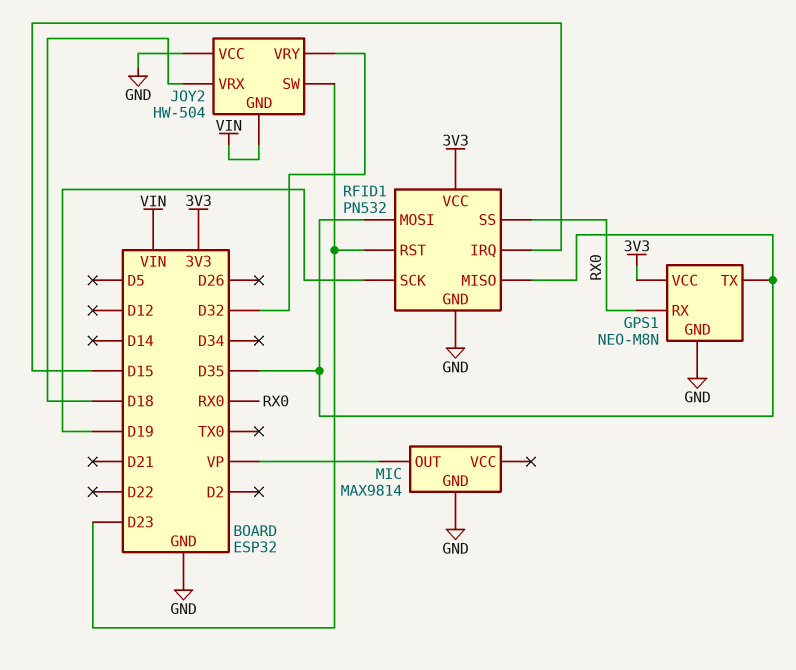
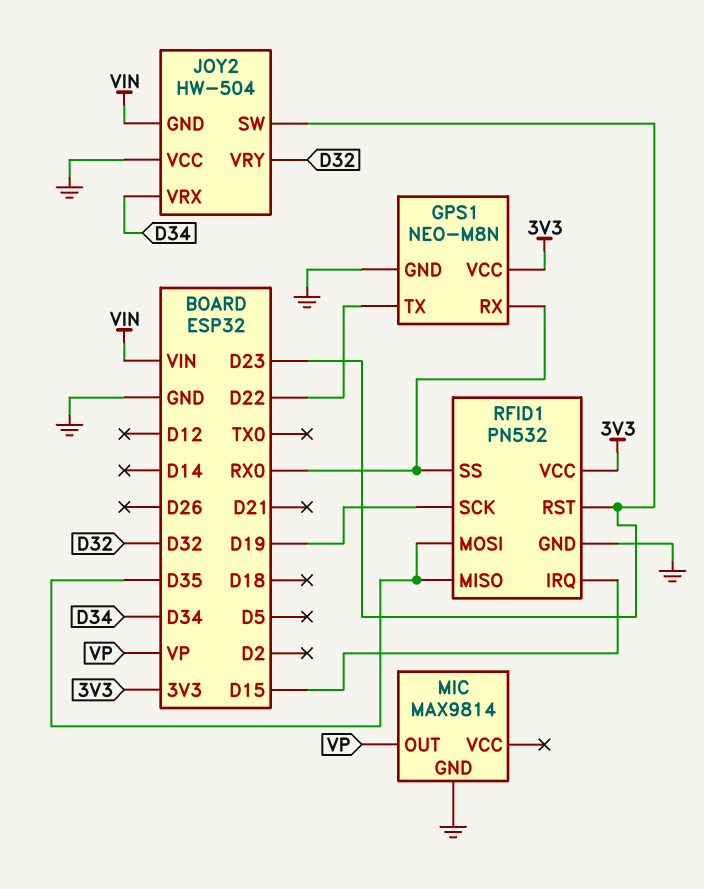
GPS1 pin TX: D35 -> D22
JOY2 pin VRX: D18 -> D34

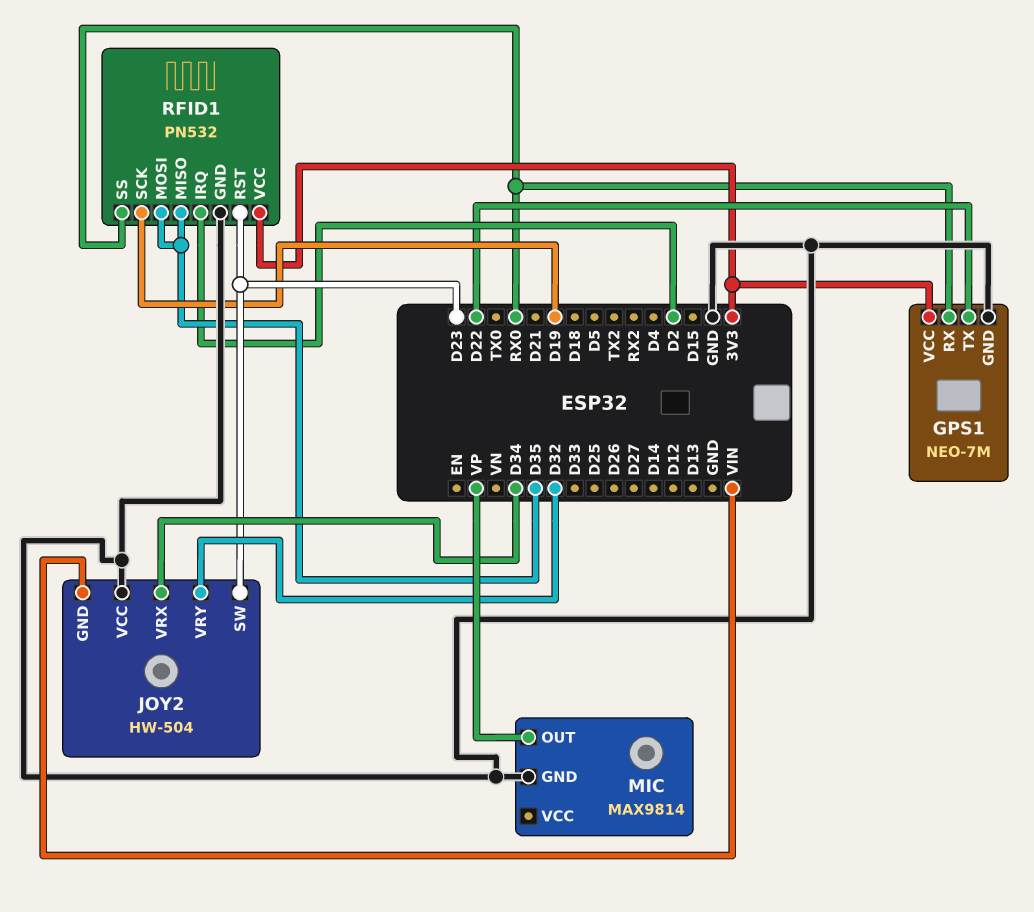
GPS1: NEO-M8N -> NEO-7M
RFID1 pin IRQ: D15 -> D2

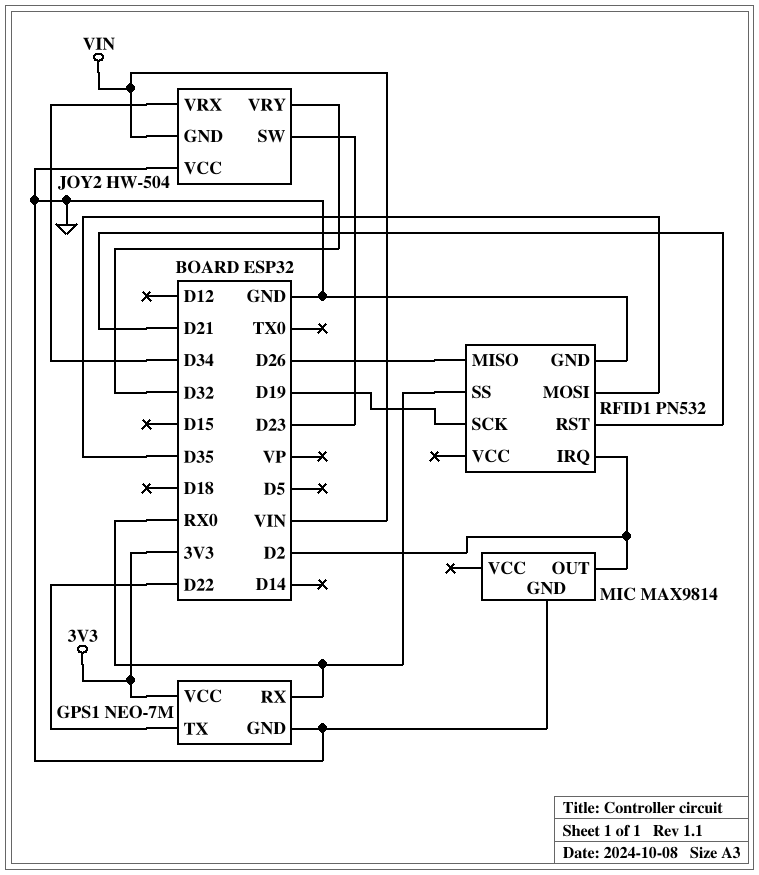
MIC pin OUT: VP -> D2
RFID1 pin MISO: D35 -> D26
RFID1 pin RST: D23 -> D21
RFID1 pin VCC: 3V3 -> none

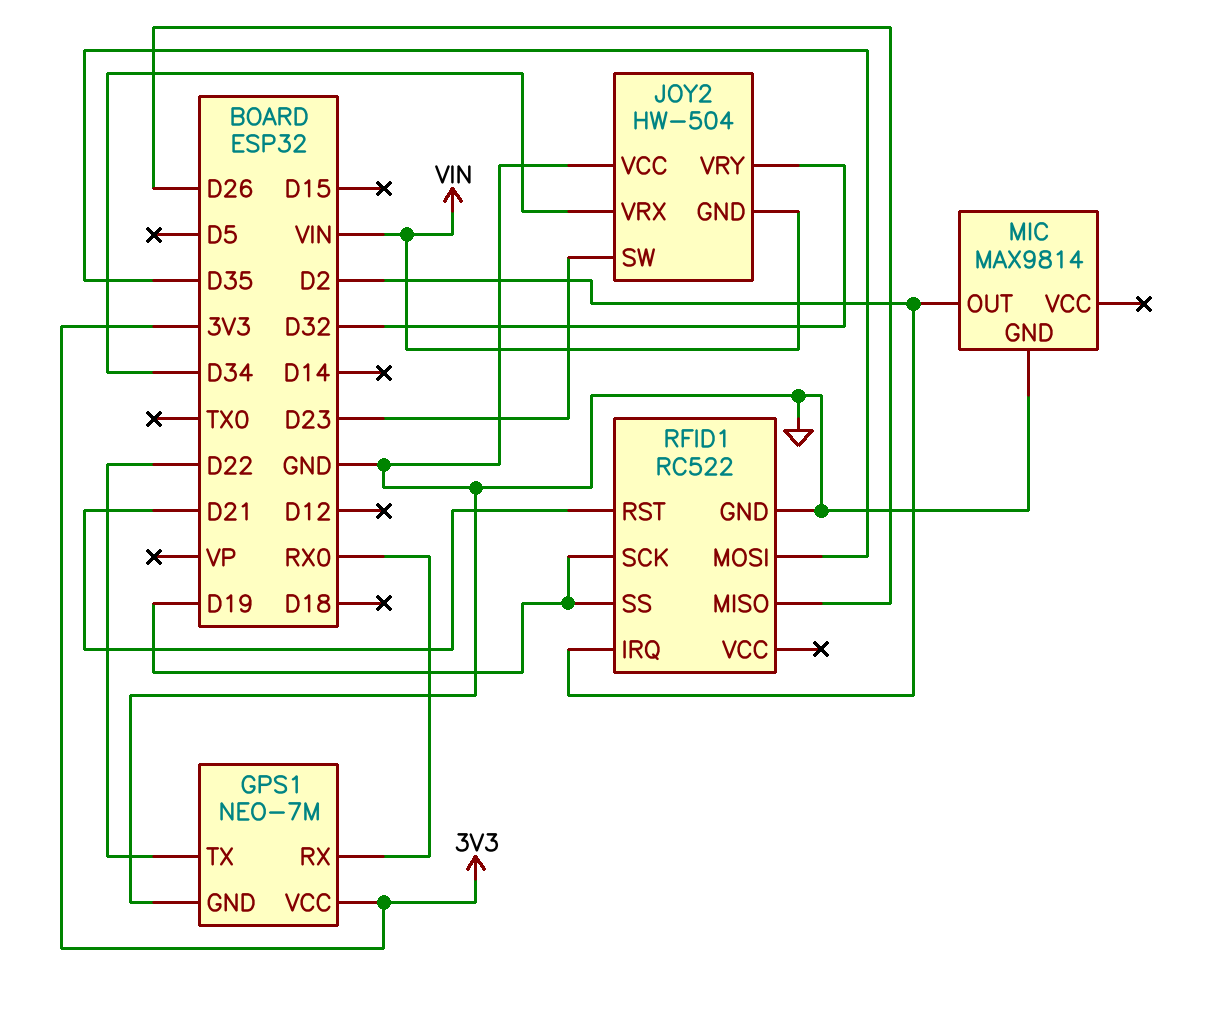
RFID1: PN532 -> RC522
RFID1 pin SS: RX0 -> D19

